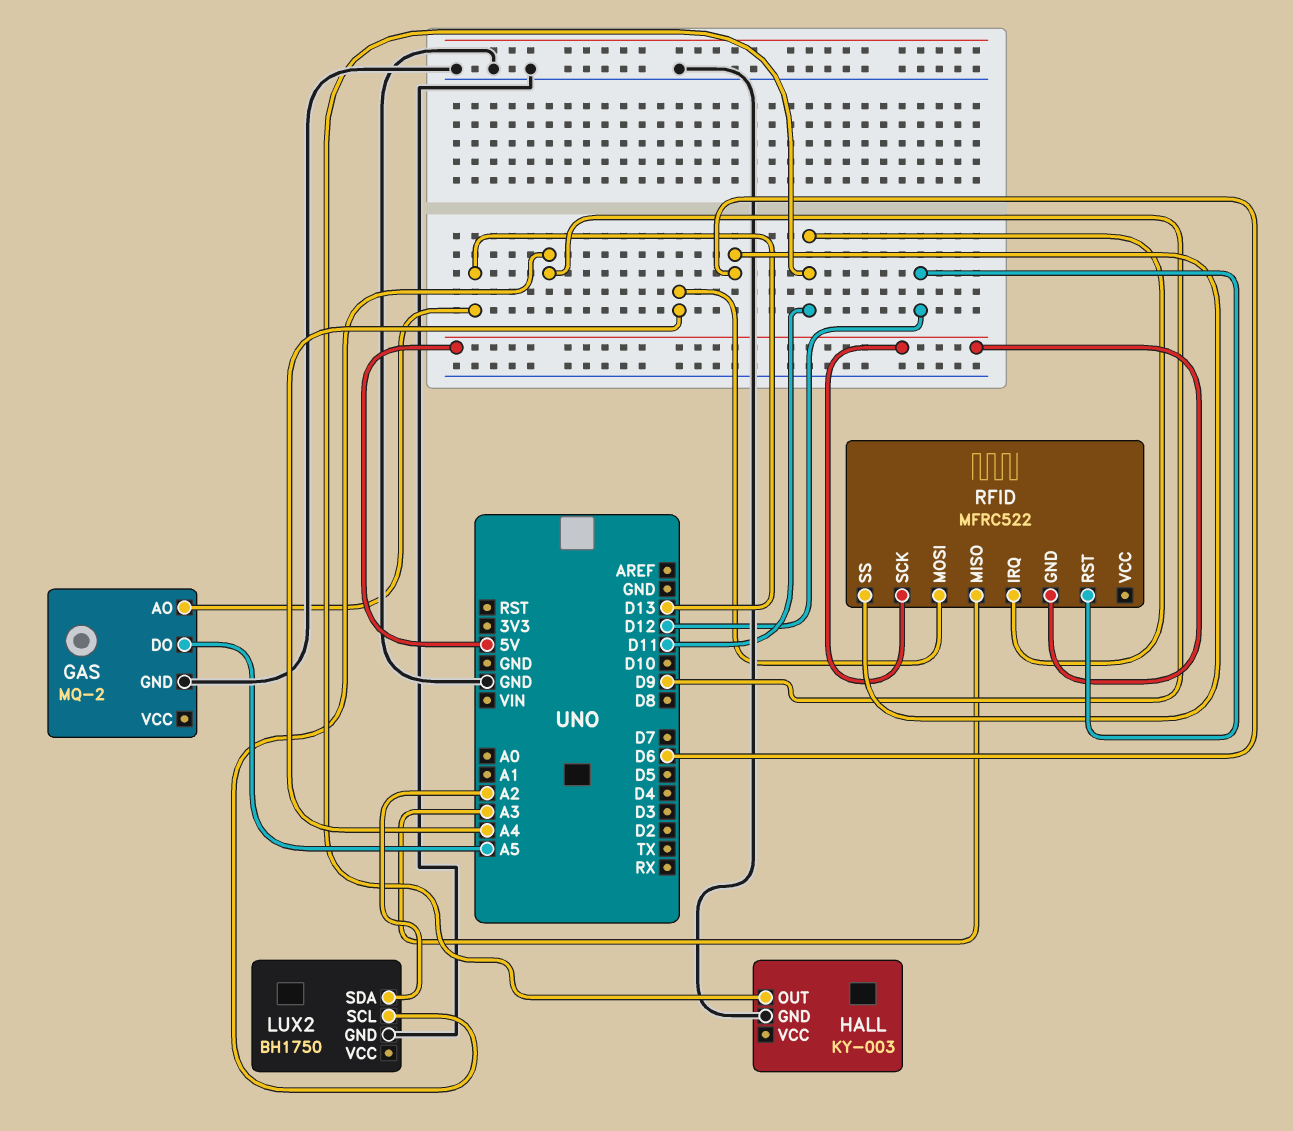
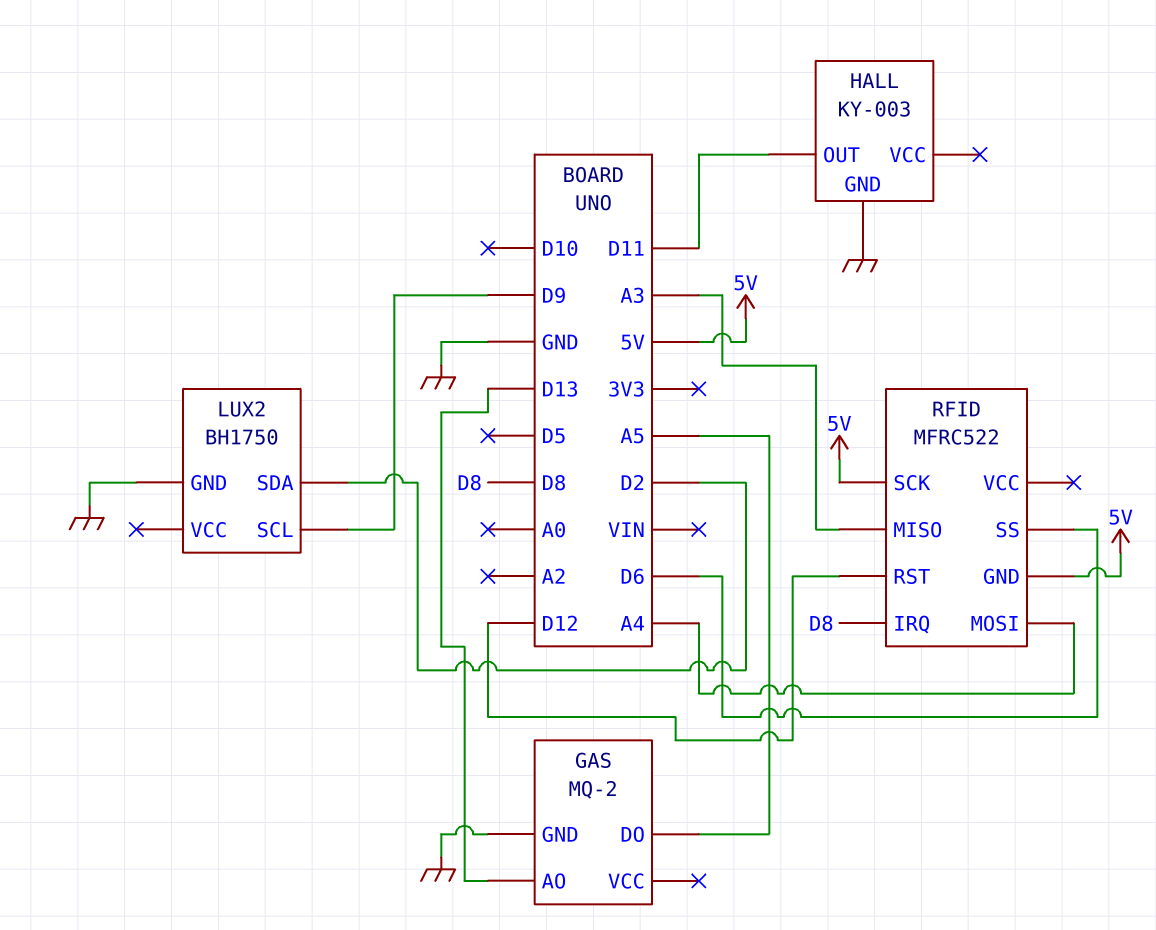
LUX2 pin SDA: A2 -> D2
RFID pin IRQ: D11 -> D8

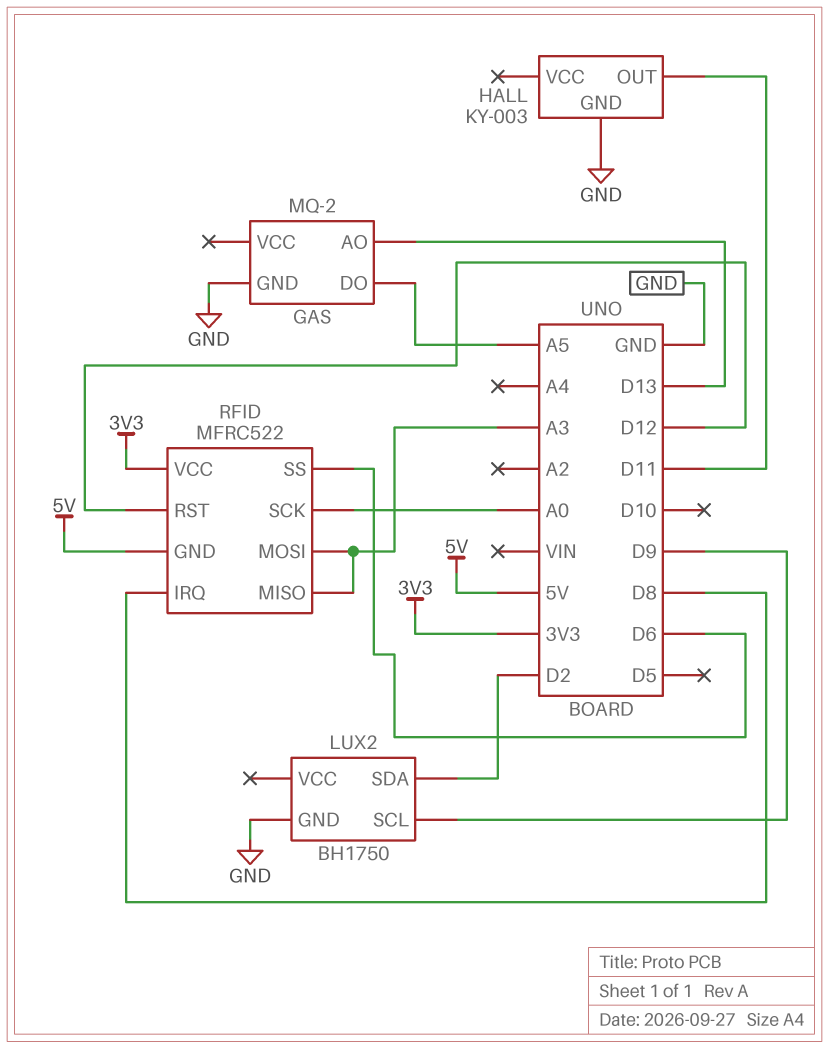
RFID pin MOSI: A4 -> A3
RFID pin SCK: 5V -> A0
RFID pin VCC: none -> 3V3

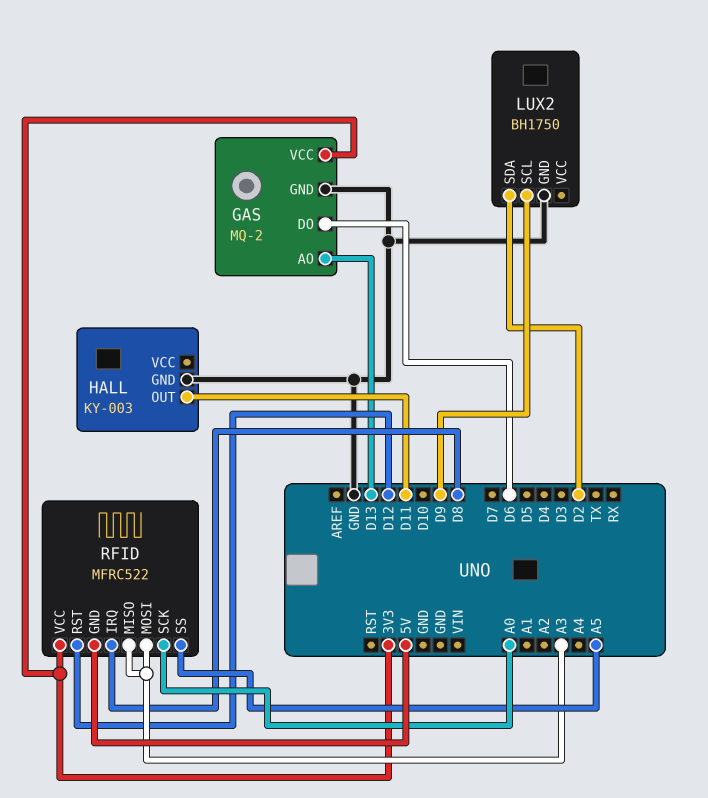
GAS pin DO: A5 -> D6
GAS pin VCC: none -> 3V3
RFID pin SS: D6 -> A5

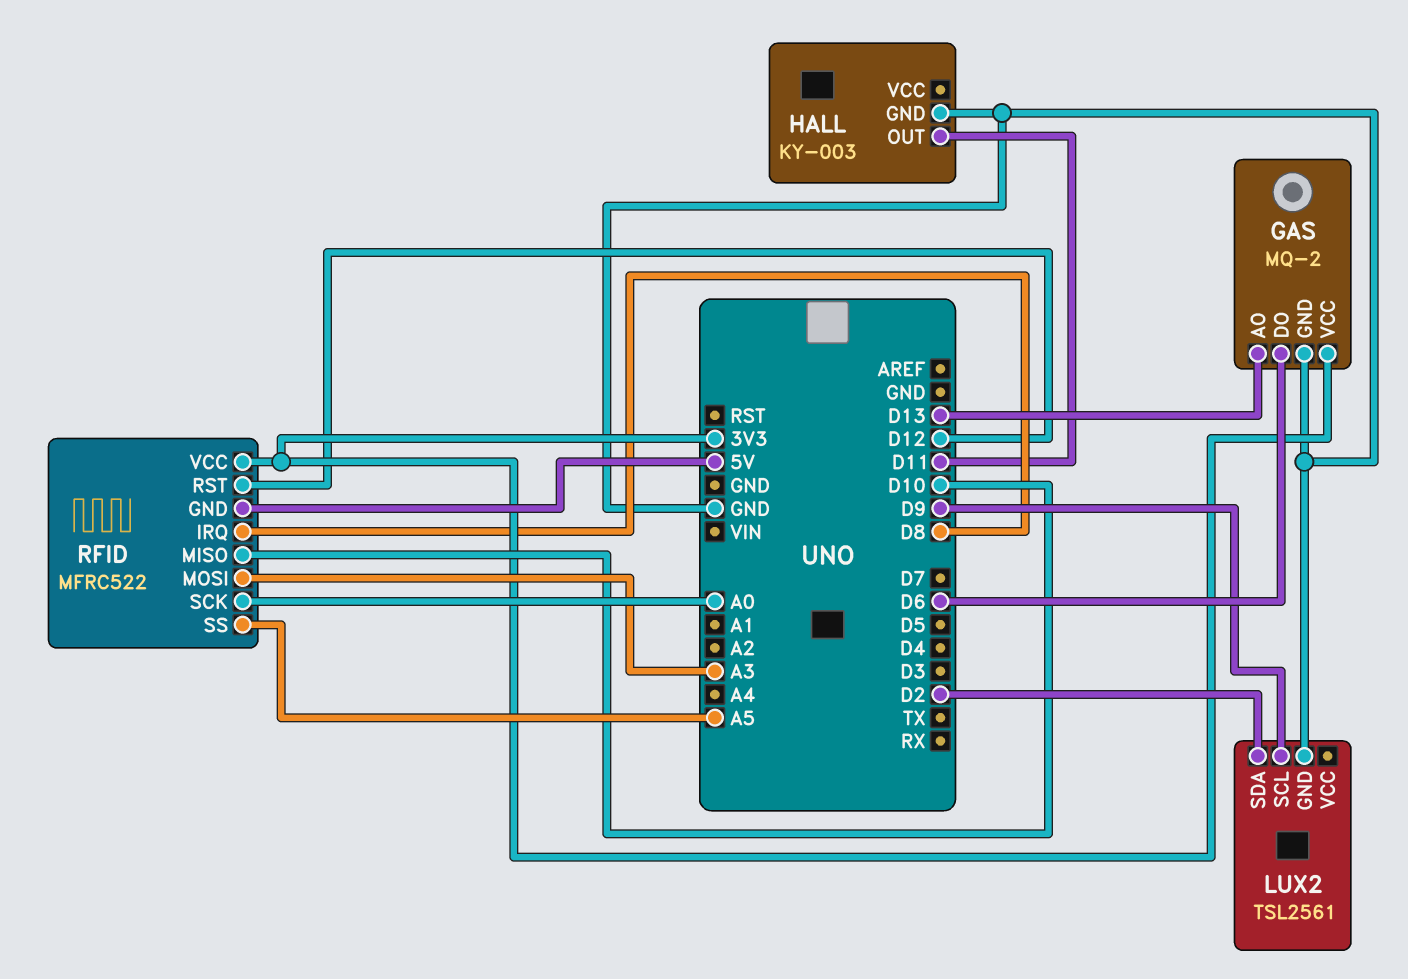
LUX2: BH1750 -> TSL2561
RFID pin MISO: A3 -> D10

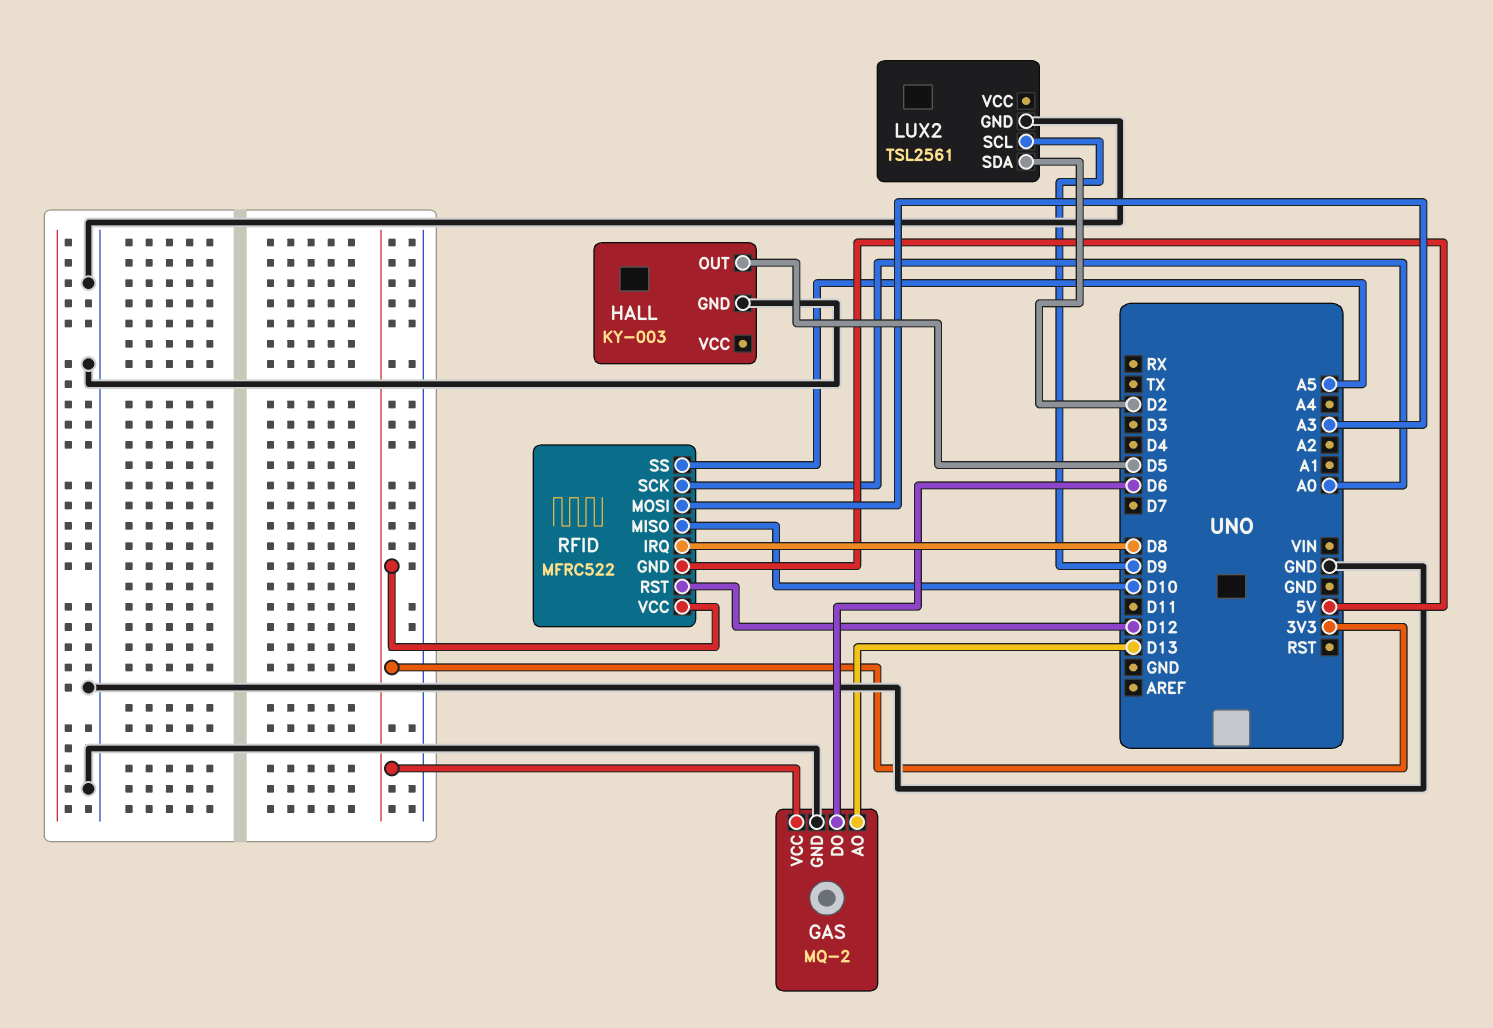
HALL pin OUT: D11 -> D5

